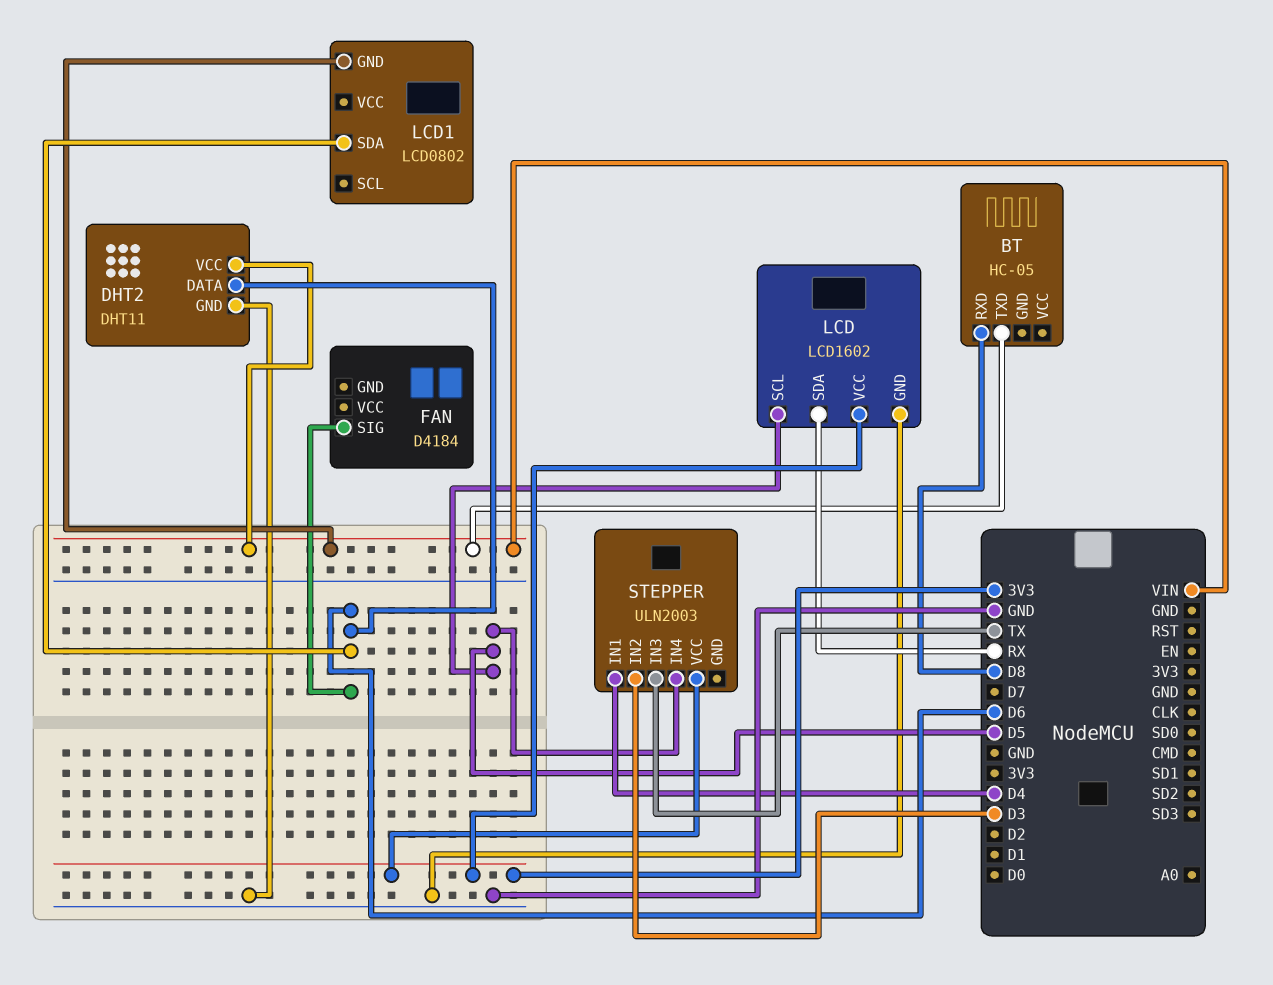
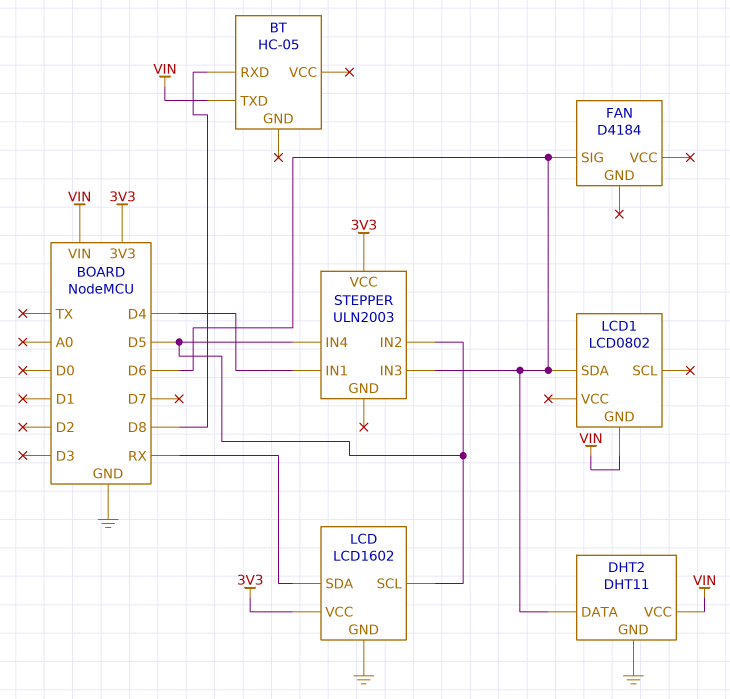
STEPPER pin IN2: D3 -> D5
STEPPER pin IN3: TX -> D6

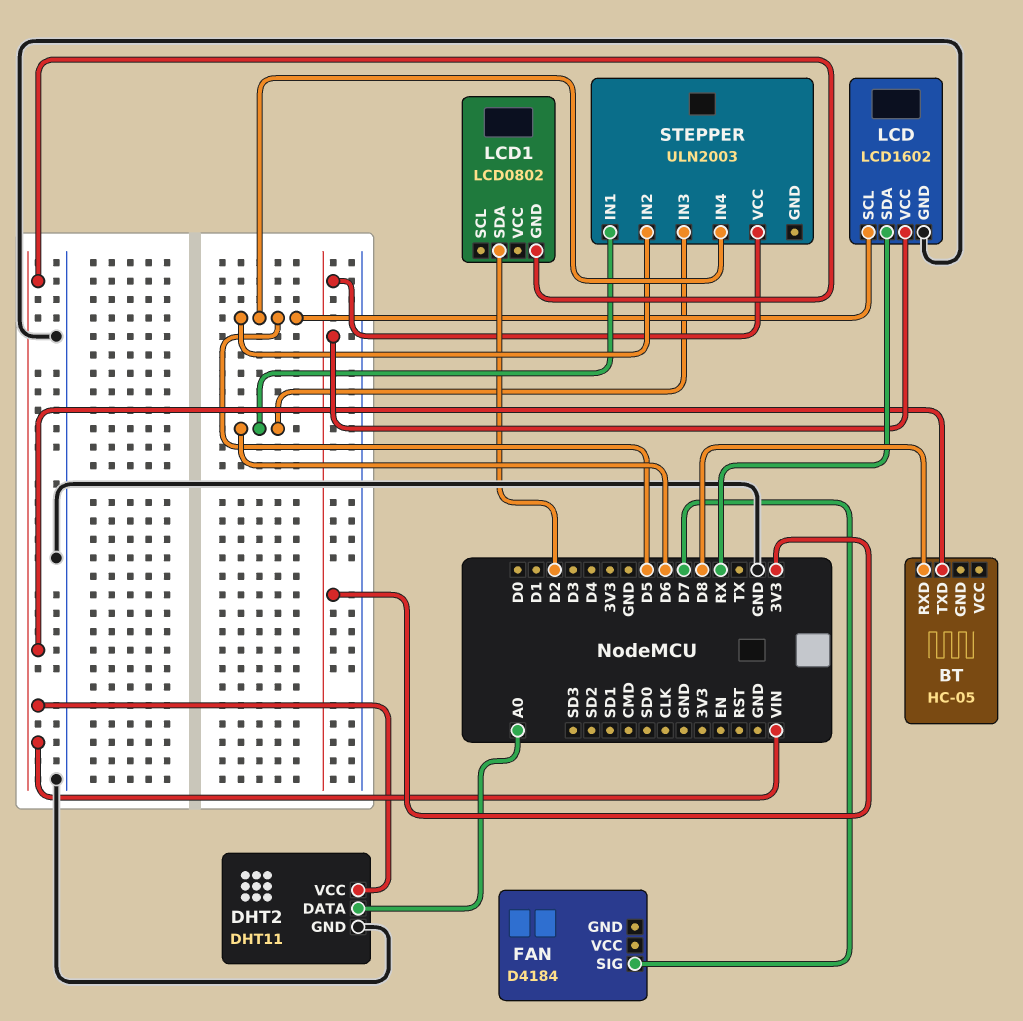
DHT2 pin DATA: D6 -> A0
FAN pin SIG: D6 -> D7
LCD1 pin SDA: D6 -> D2
STEPPER pin IN1: D4 -> D6

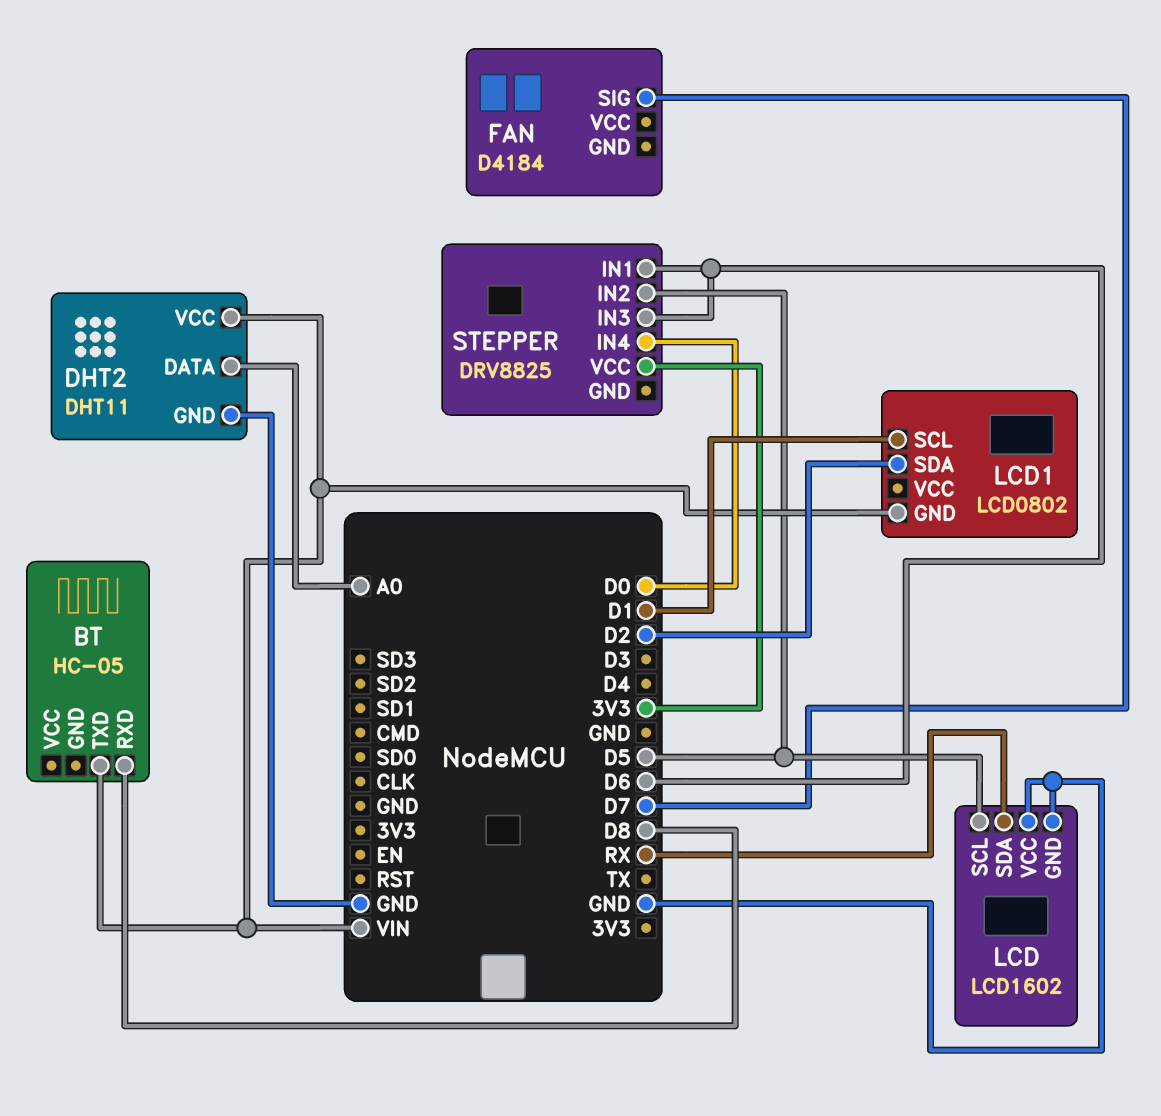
LCD pin VCC: 3V3 -> GND
LCD1 pin SCL: none -> D1
STEPPER: ULN2003 -> DRV8825
STEPPER pin IN4: D5 -> D0

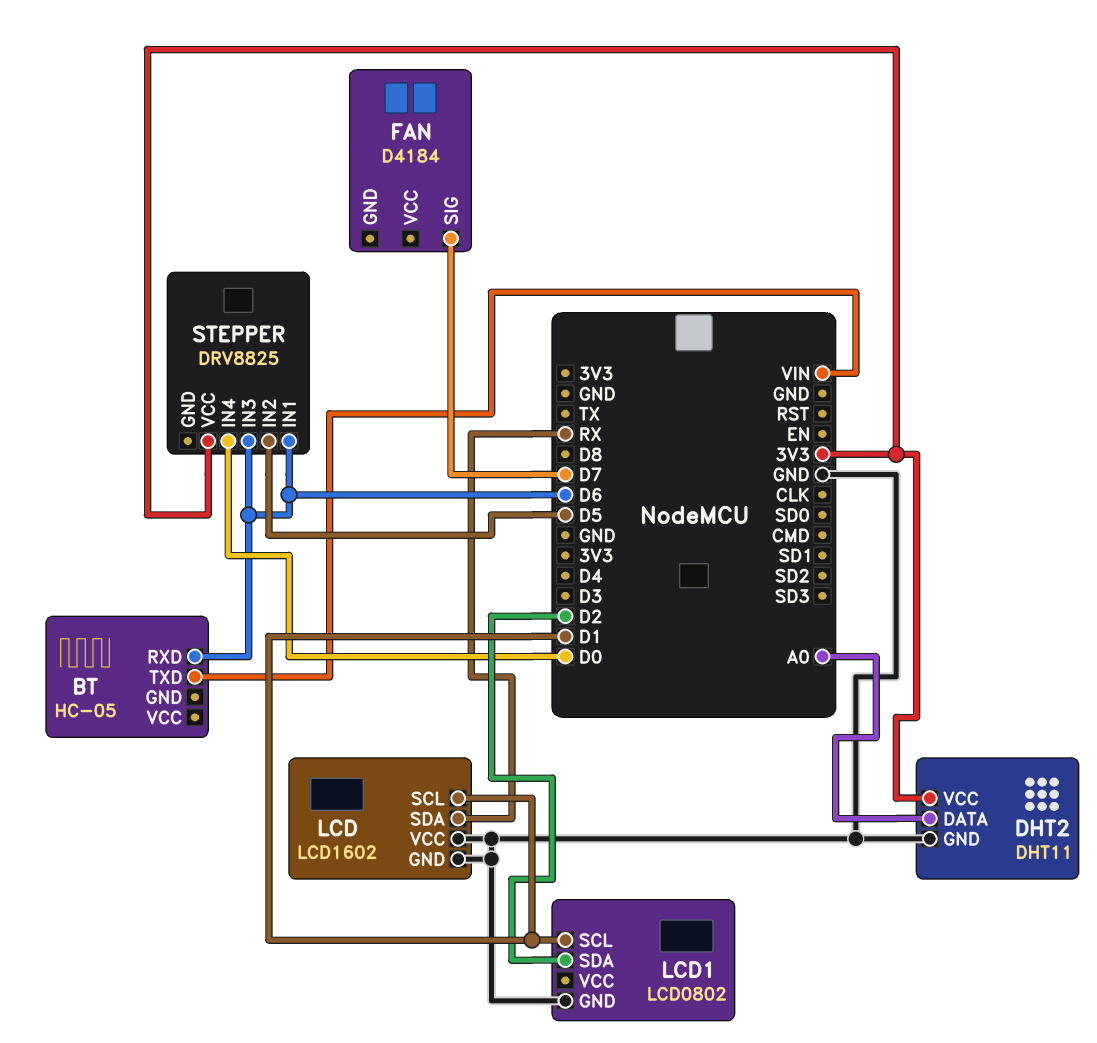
BT pin RXD: D8 -> D6
DHT2 pin VCC: VIN -> 3V3
LCD pin SCL: D5 -> D1
LCD1 pin GND: VIN -> GND

